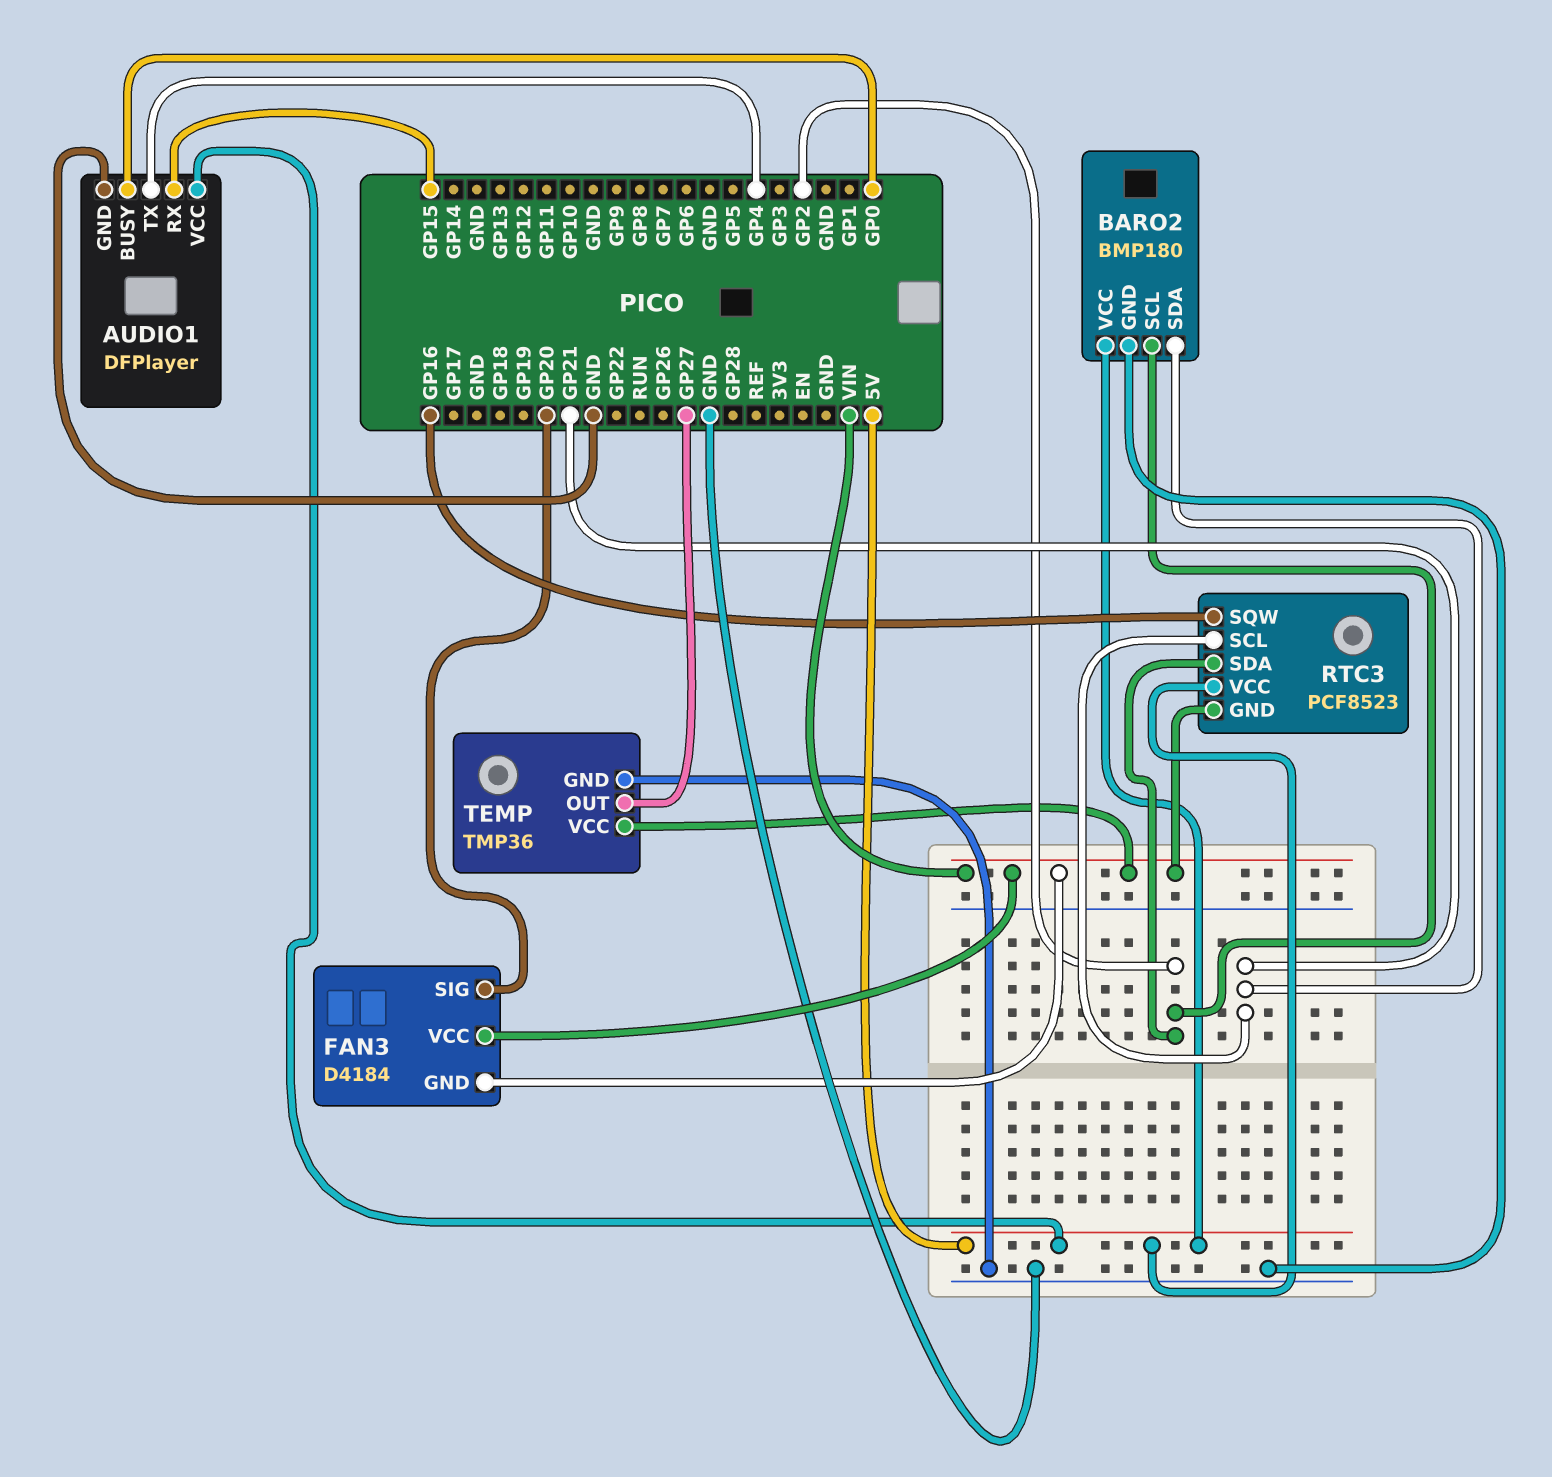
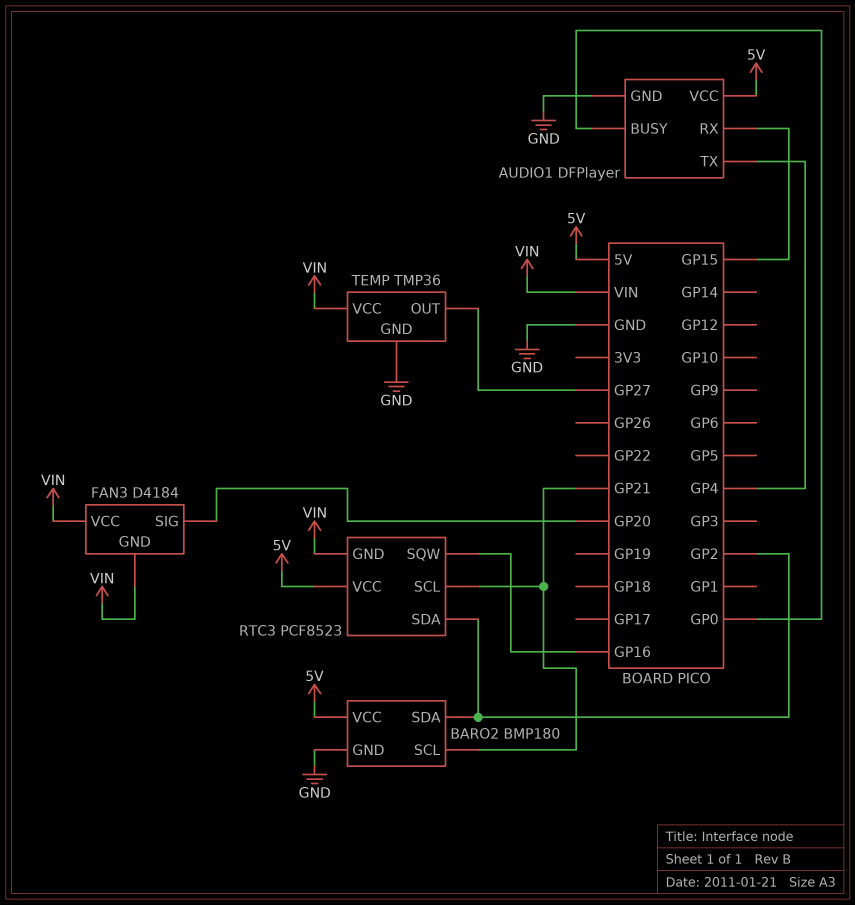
BARO2 pin SCL: GP2 -> GP21
BARO2 pin SDA: GP21 -> GP2

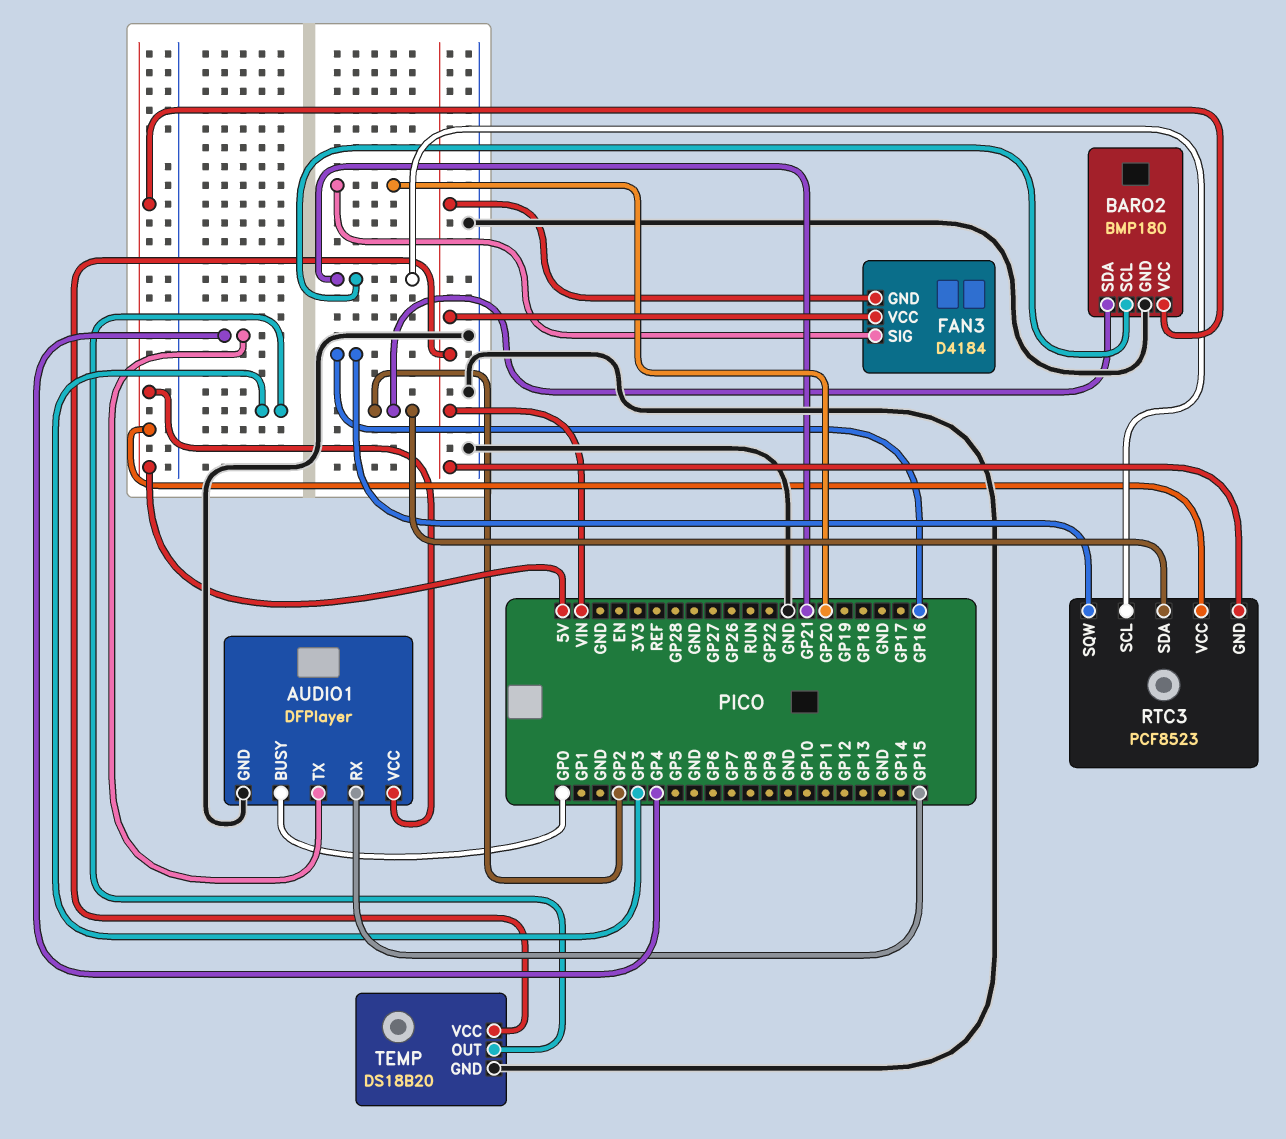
TEMP: TMP36 -> DS18B20
TEMP pin OUT: GP27 -> GP3

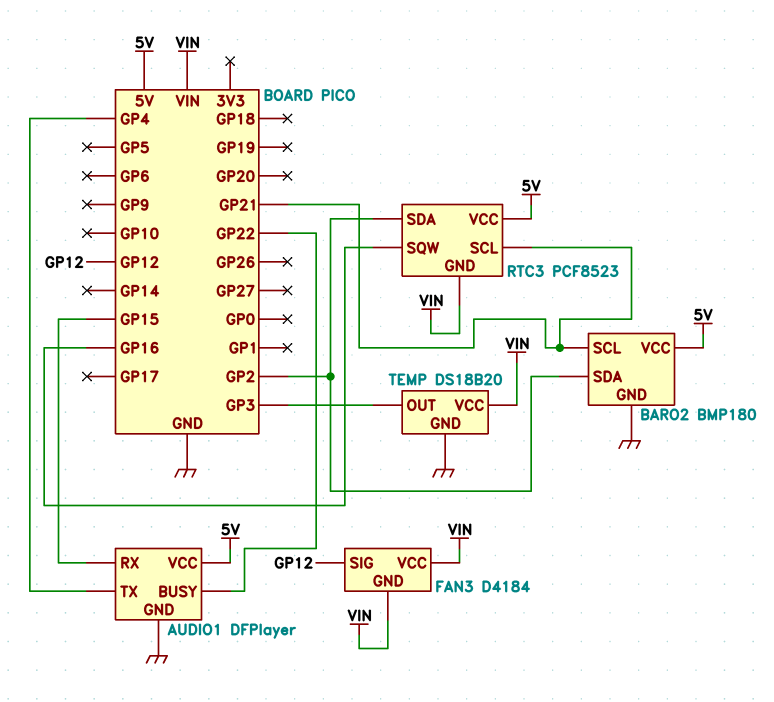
AUDIO1 pin BUSY: GP0 -> GP22
FAN3 pin SIG: GP20 -> GP12

